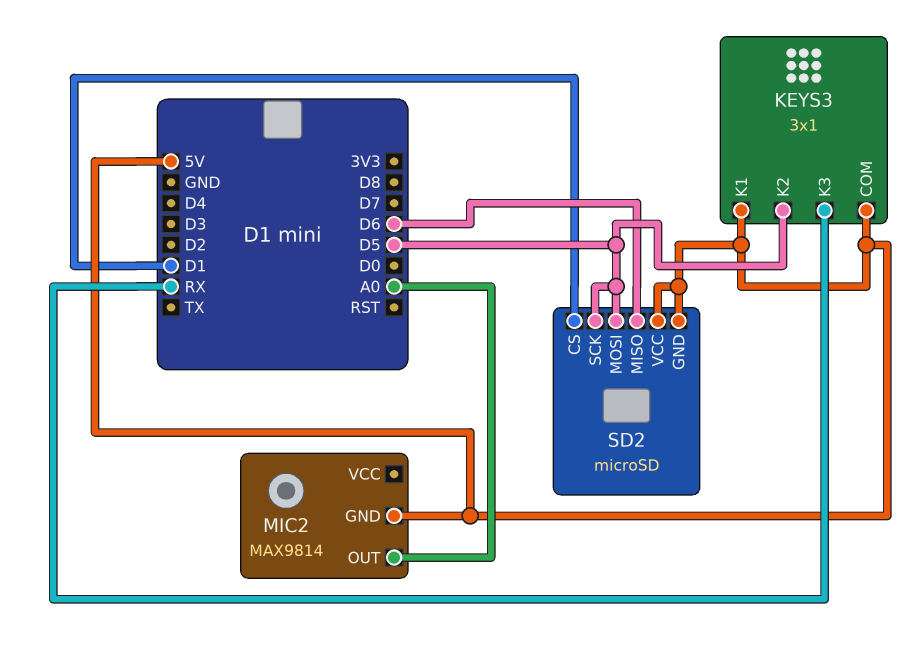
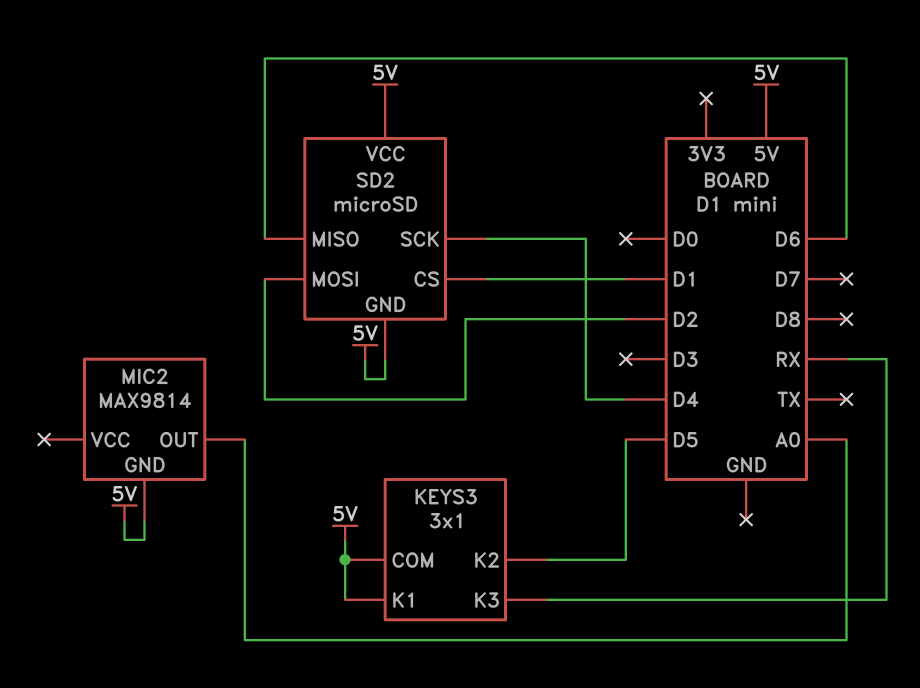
SD2 pin MOSI: D5 -> D2
SD2 pin SCK: D5 -> D4

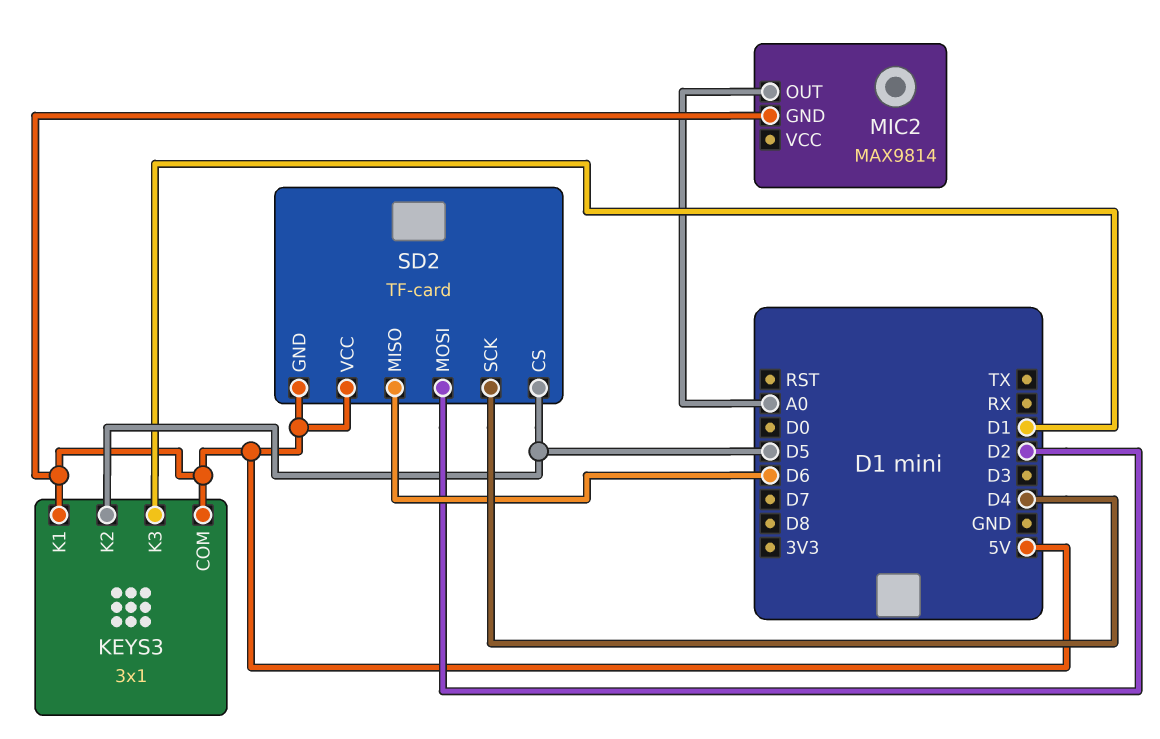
KEYS3 pin K3: RX -> D1
SD2: microSD -> TF-card
SD2 pin CS: D1 -> D5

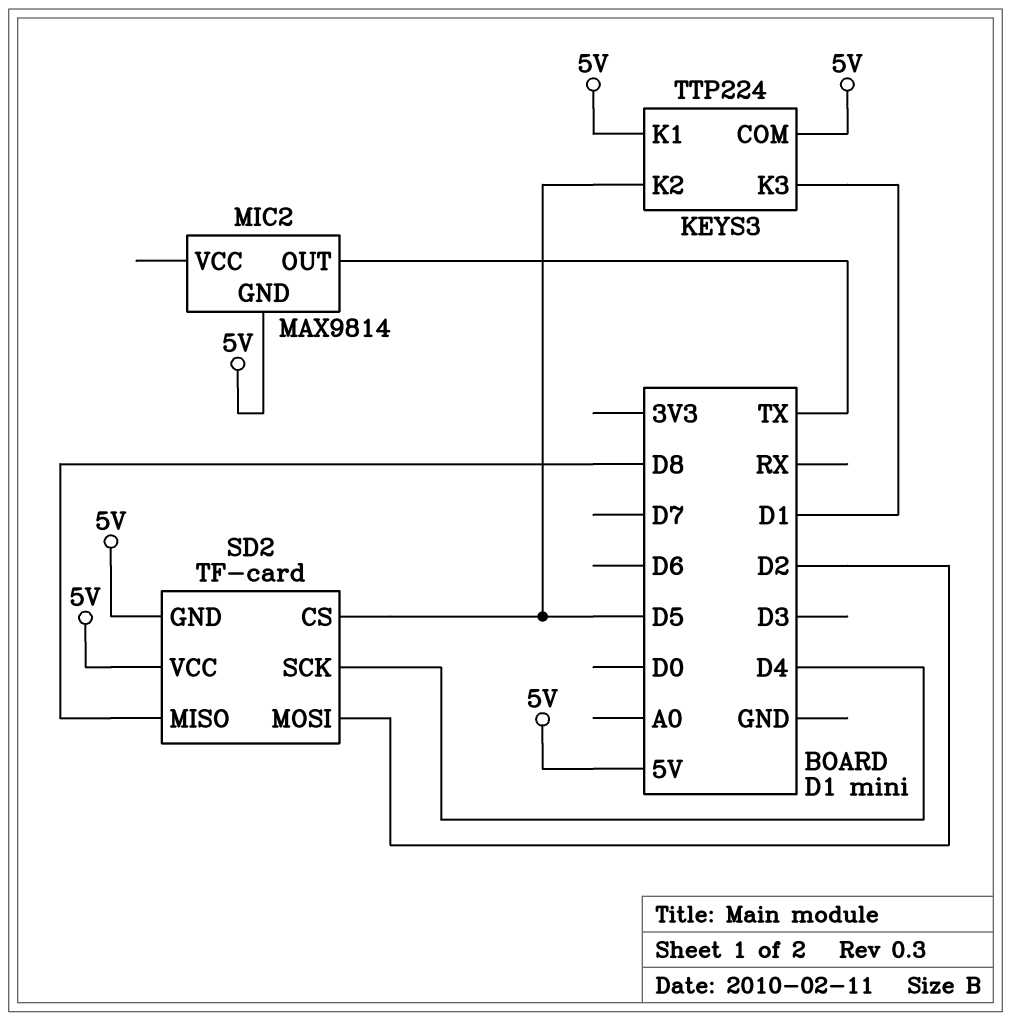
KEYS3: 3x1 -> TTP224
MIC2 pin OUT: A0 -> TX
SD2 pin MISO: D6 -> D8

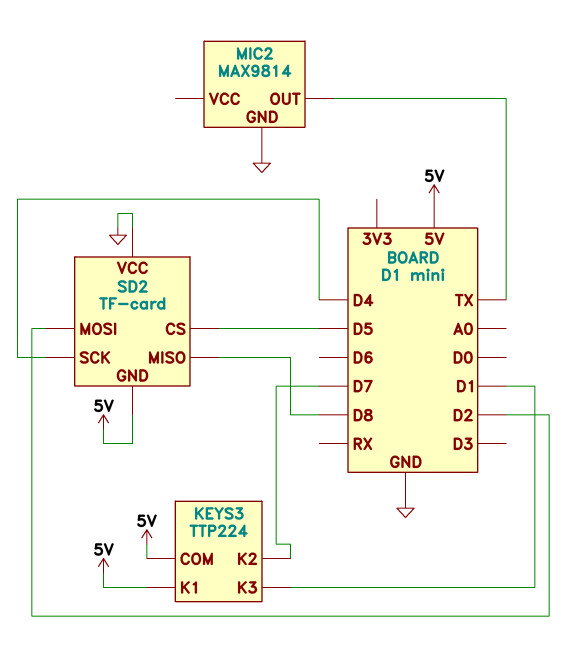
KEYS3 pin K2: D5 -> D7
MIC2 pin GND: 5V -> GND
SD2 pin VCC: 5V -> GND

